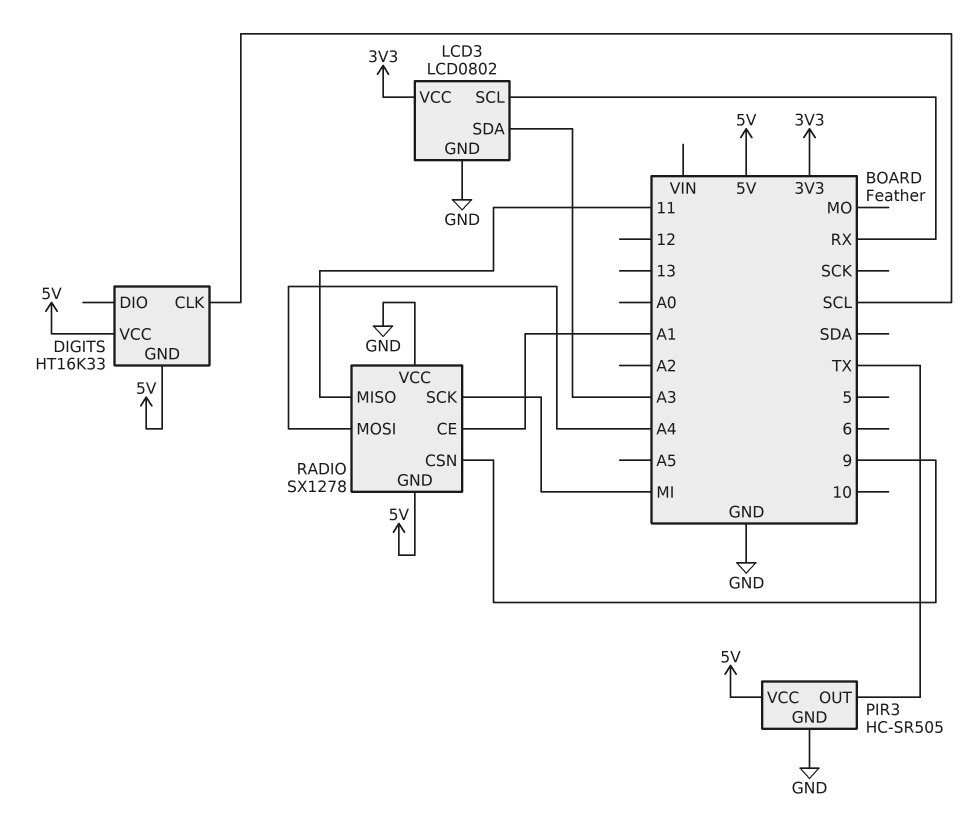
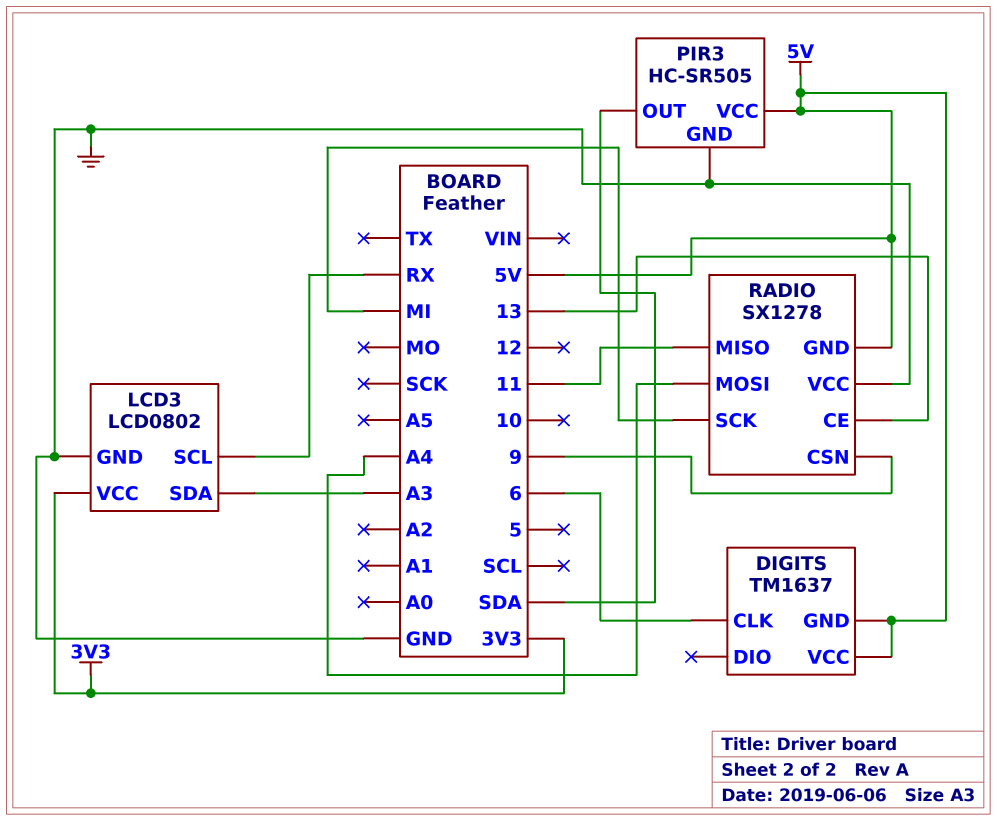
DIGITS: HT16K33 -> TM1637
DIGITS pin CLK: SCL -> 6
PIR3 pin OUT: TX -> SDA
RADIO pin CE: A1 -> 13

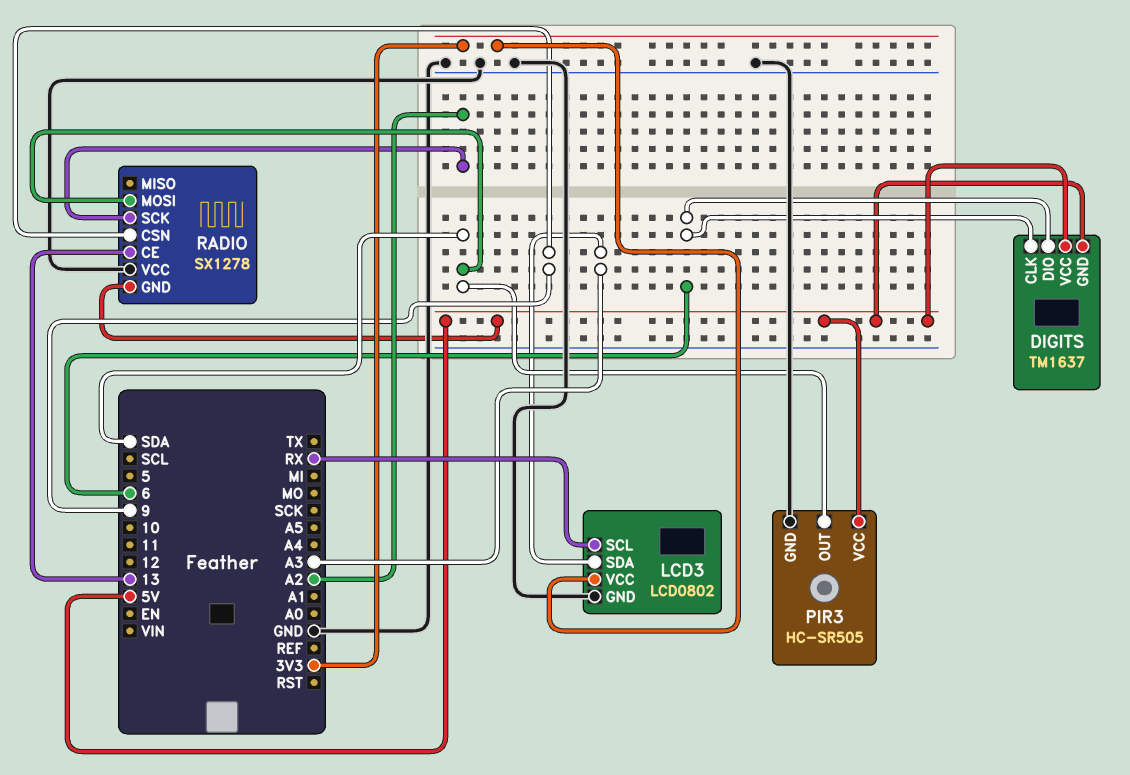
DIGITS pin DIO: none -> 6
RADIO pin MISO: 11 -> none
RADIO pin MOSI: A4 -> SDA
RADIO pin SCK: MI -> A2

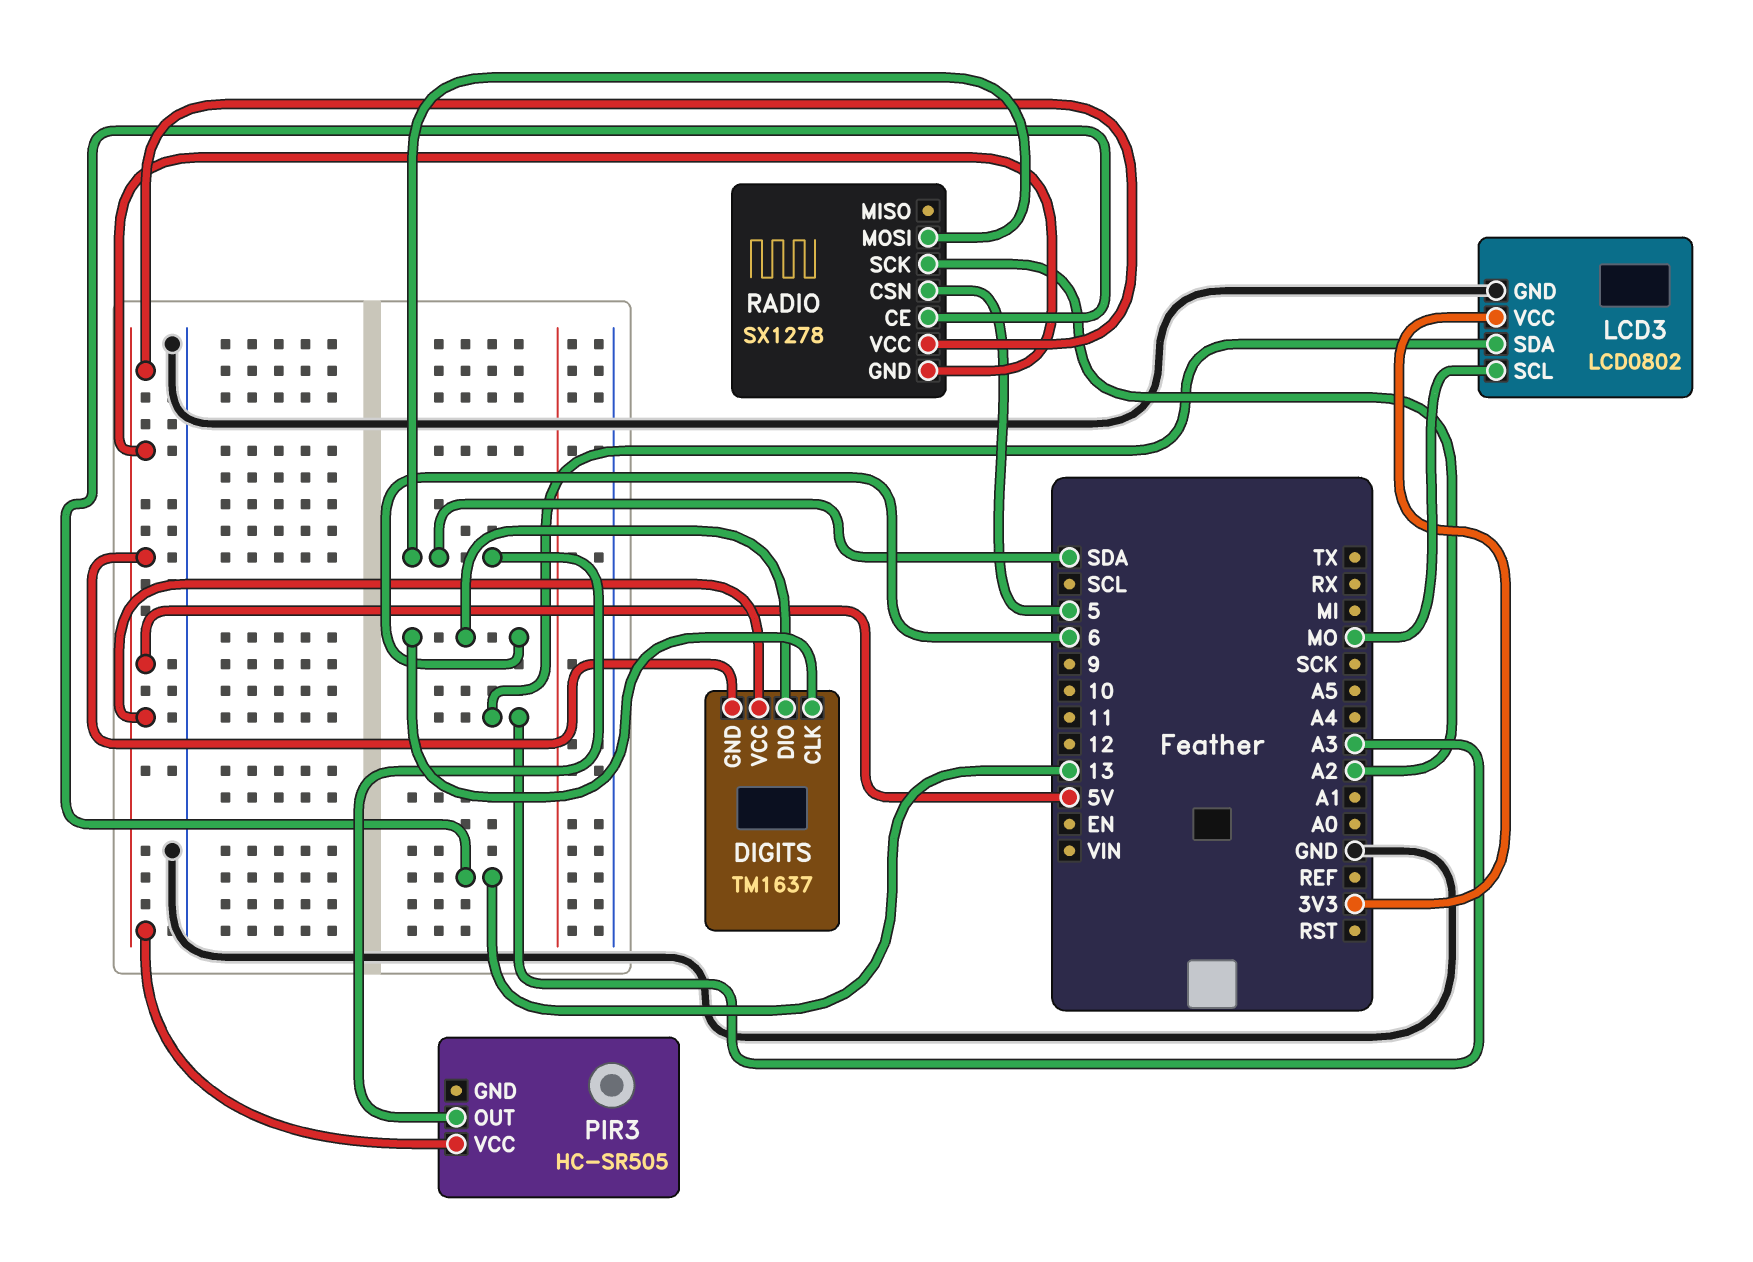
LCD3 pin SCL: RX -> MO
PIR3 pin GND: GND -> none
RADIO pin CSN: 9 -> 5
RADIO pin VCC: GND -> 5V

